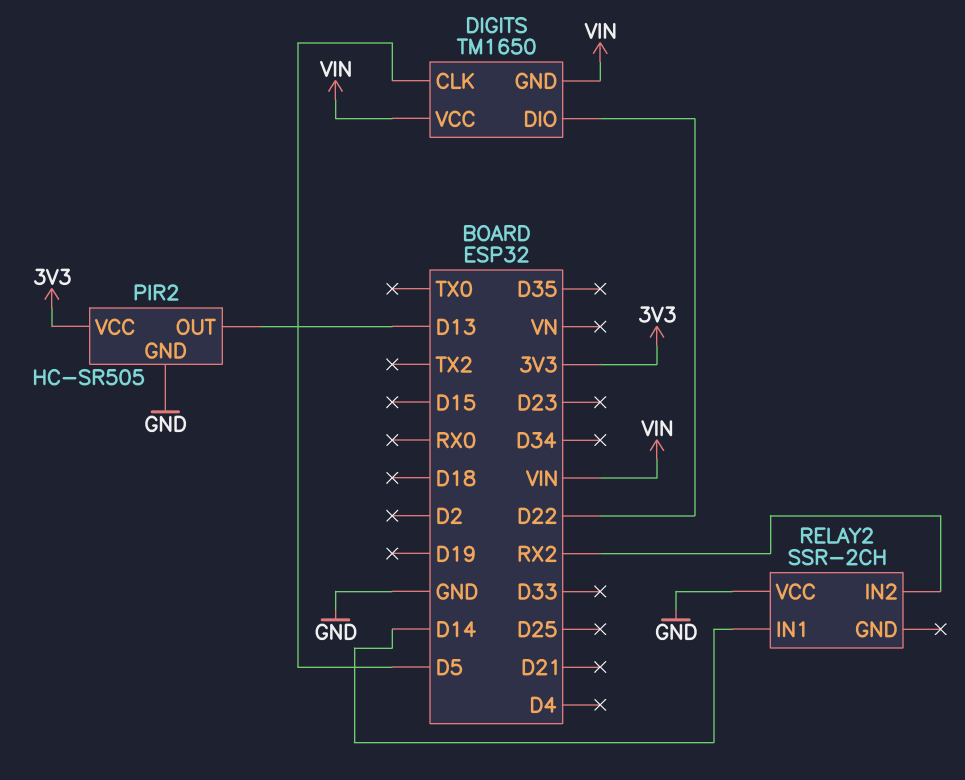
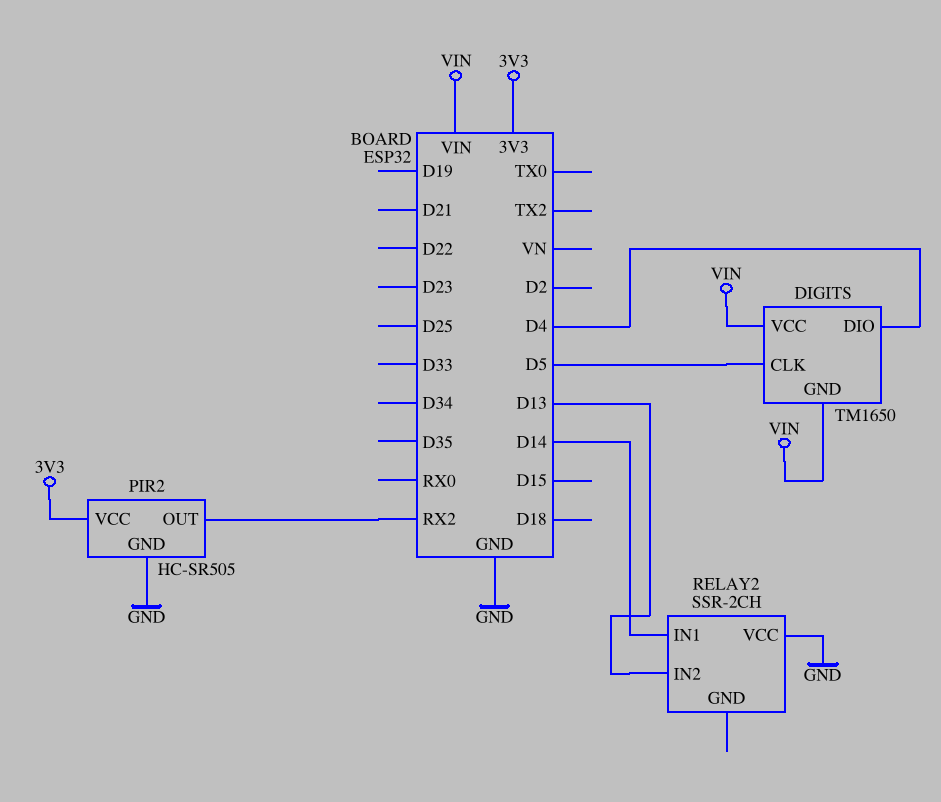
DIGITS pin DIO: D22 -> D4
PIR2 pin OUT: D13 -> RX2
RELAY2 pin IN2: RX2 -> D13

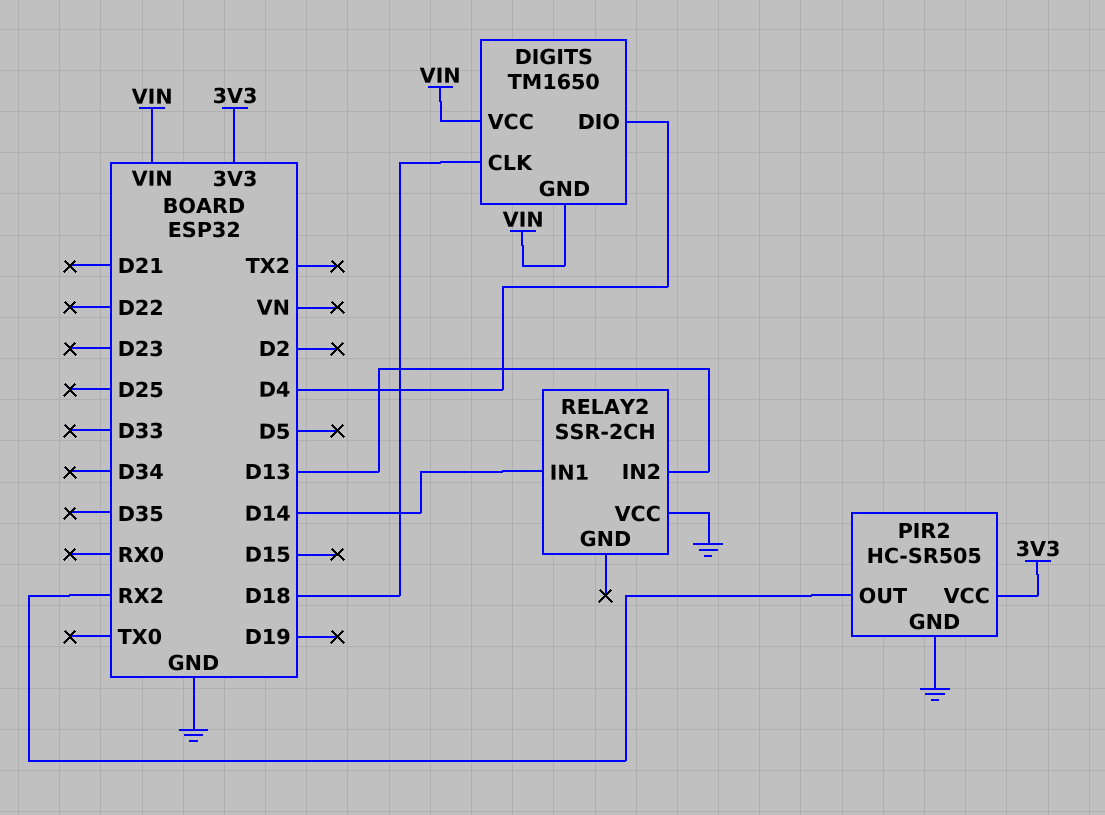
DIGITS pin CLK: D5 -> D18

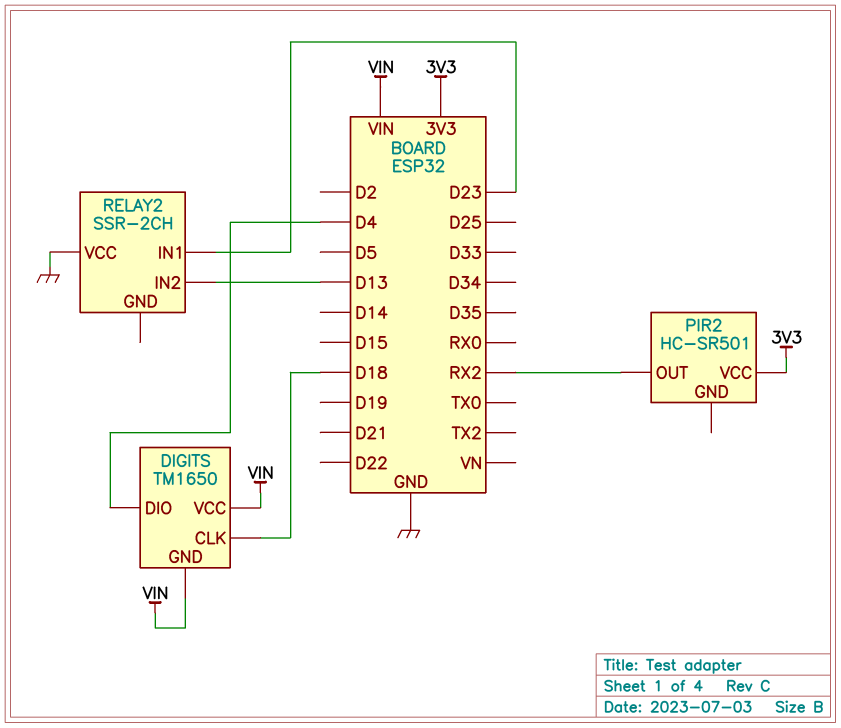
PIR2: HC-SR505 -> HC-SR501
PIR2 pin GND: GND -> none
RELAY2 pin IN1: D14 -> D23

